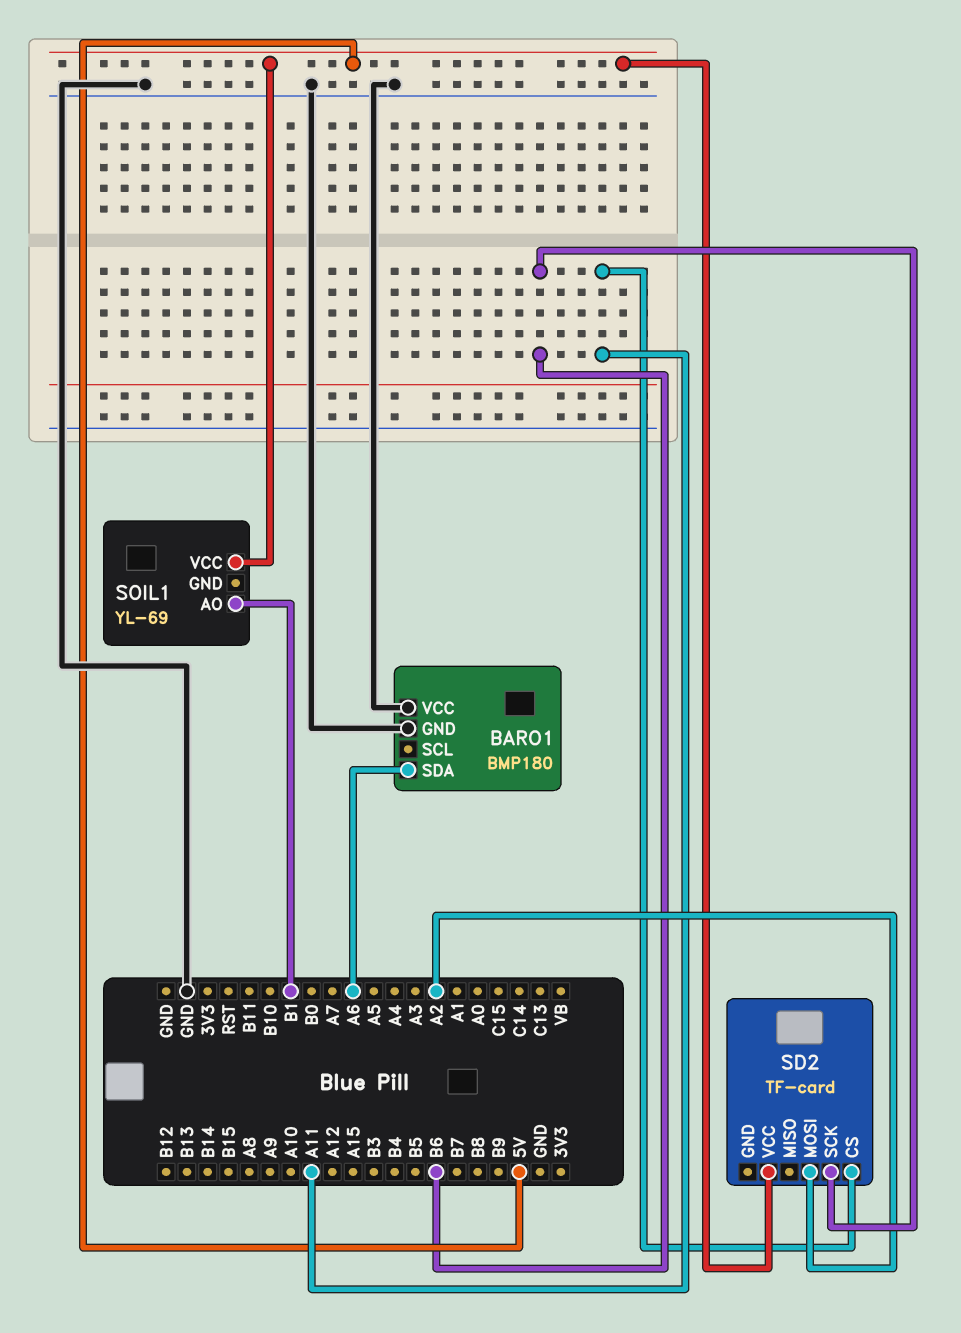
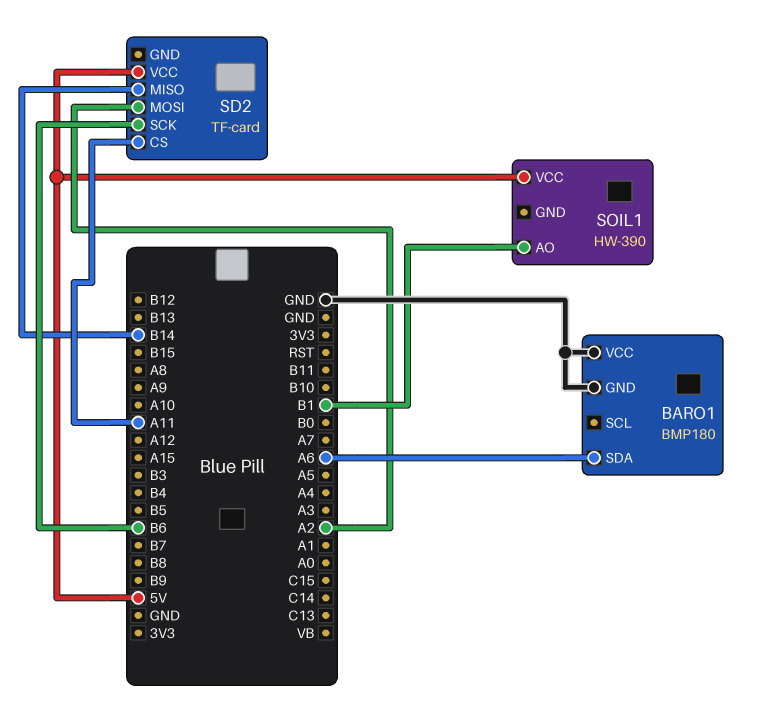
SD2 pin MISO: none -> B14
SOIL1: YL-69 -> HW-390

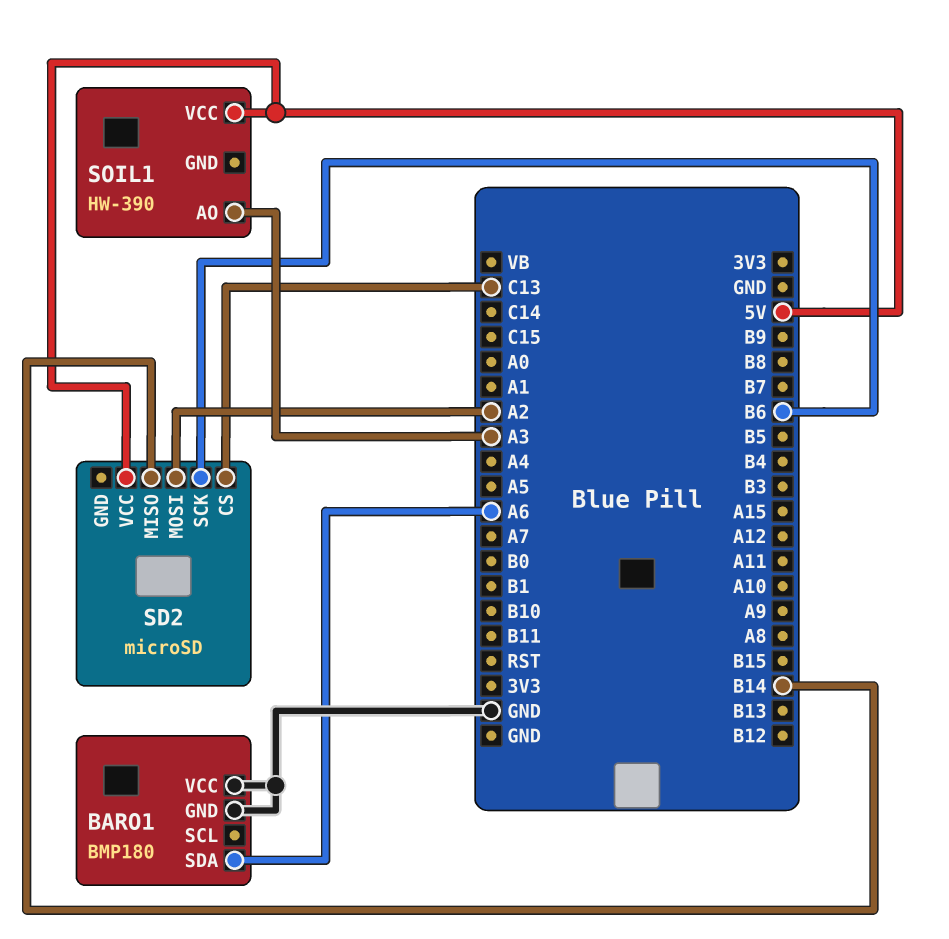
SD2: TF-card -> microSD
SD2 pin CS: A11 -> C13
SOIL1 pin AO: B1 -> A3

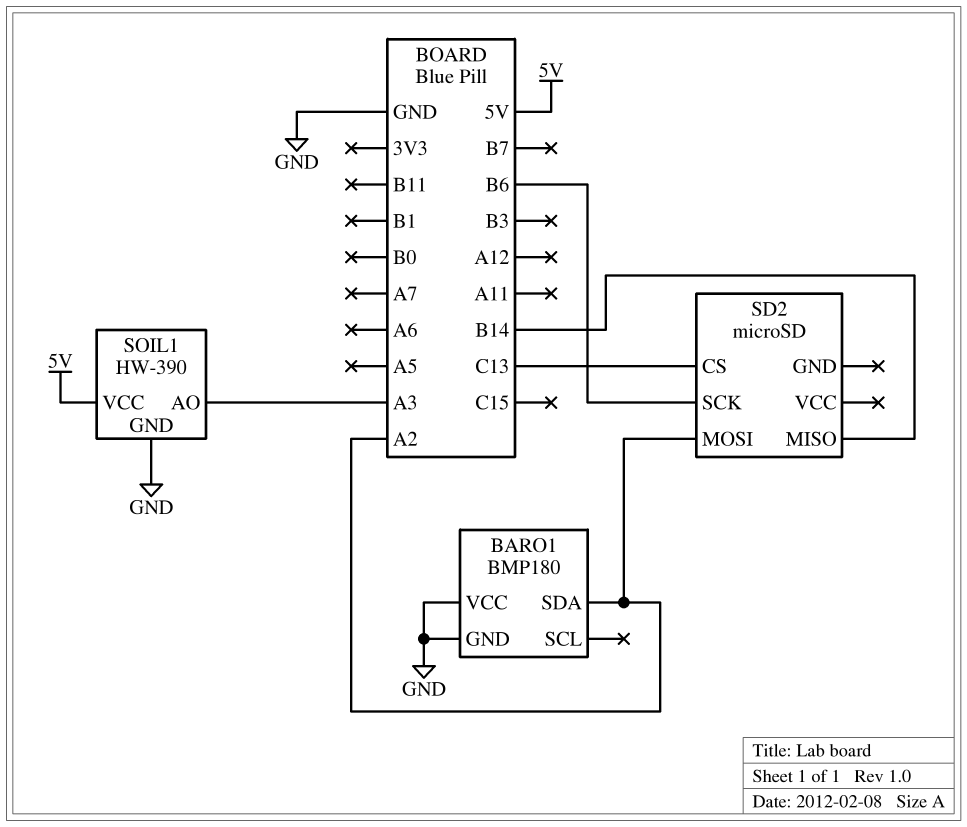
BARO1 pin SDA: A6 -> A2
SD2 pin VCC: 5V -> none
SOIL1 pin GND: none -> GND

